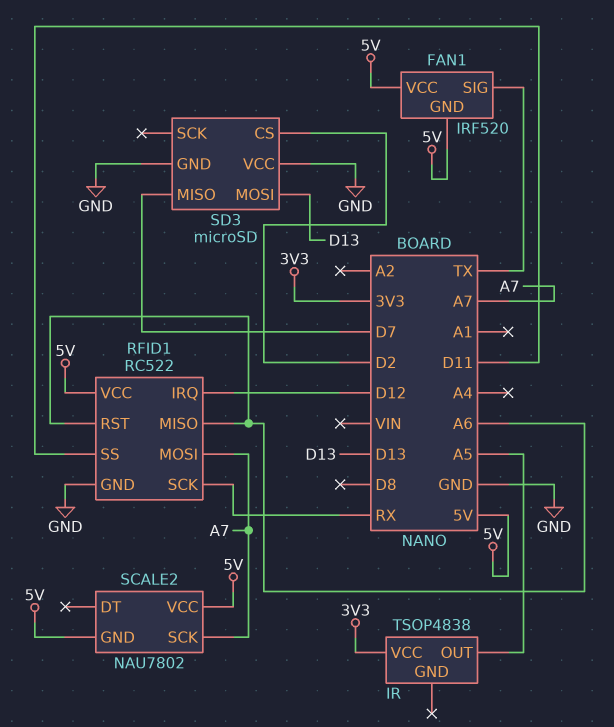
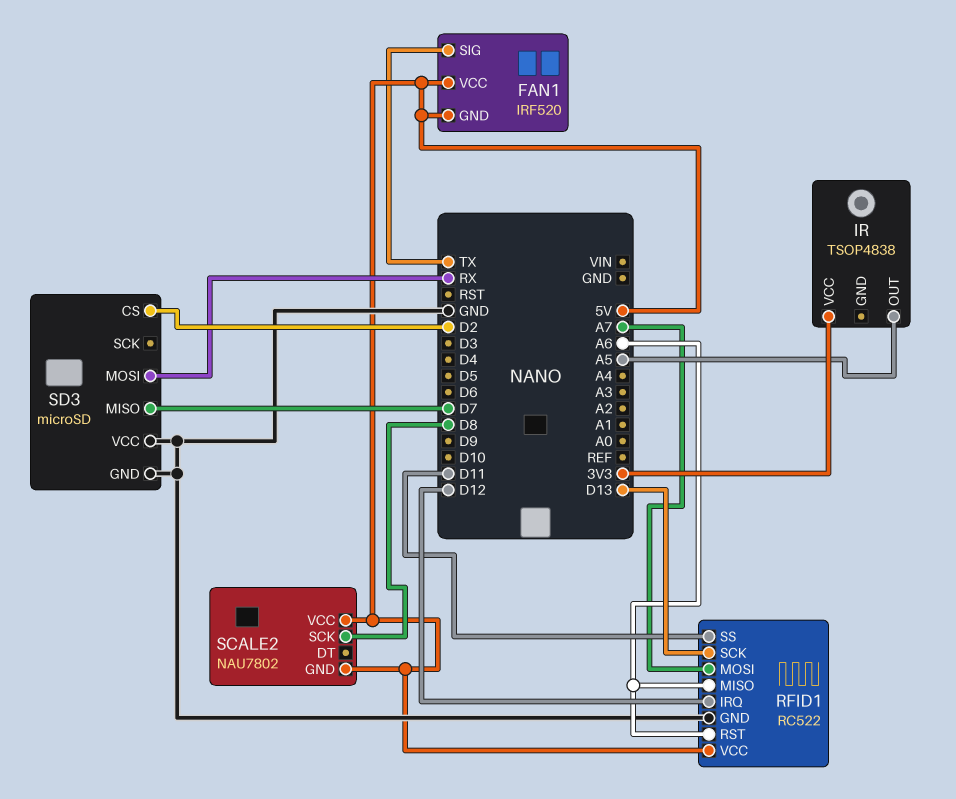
RFID1 pin SCK: RX -> D13
SCALE2 pin SCK: A7 -> D8
SD3 pin MOSI: D13 -> RX

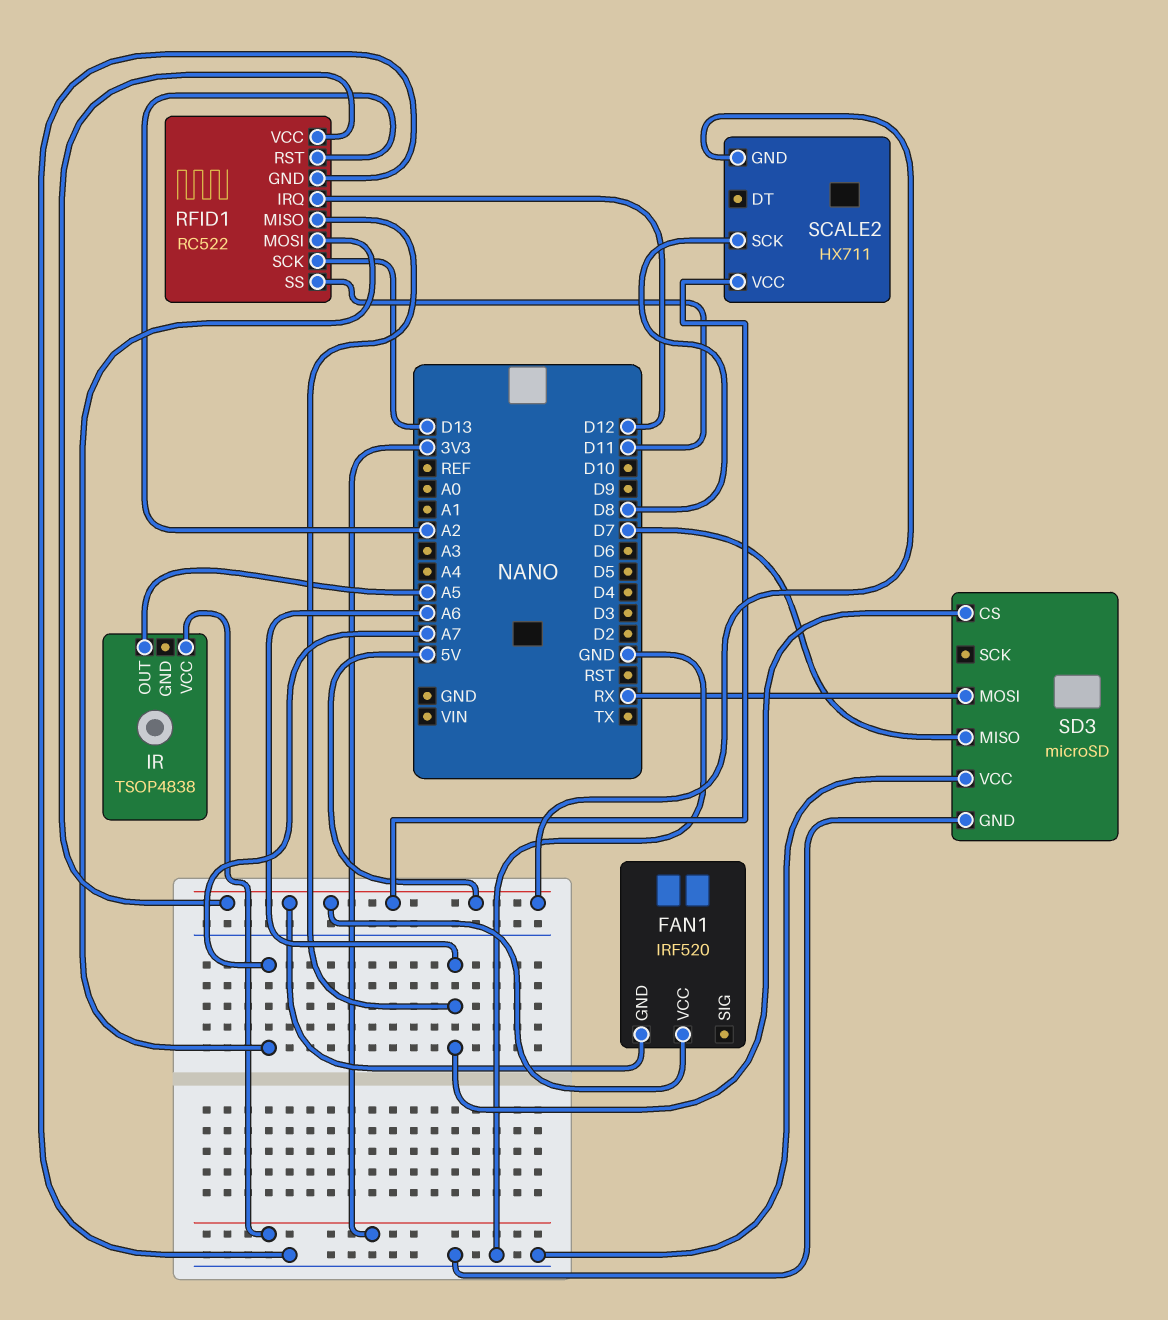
FAN1 pin SIG: TX -> none
RFID1 pin RST: A6 -> A2
SCALE2: NAU7802 -> HX711
SD3 pin CS: D2 -> A6

